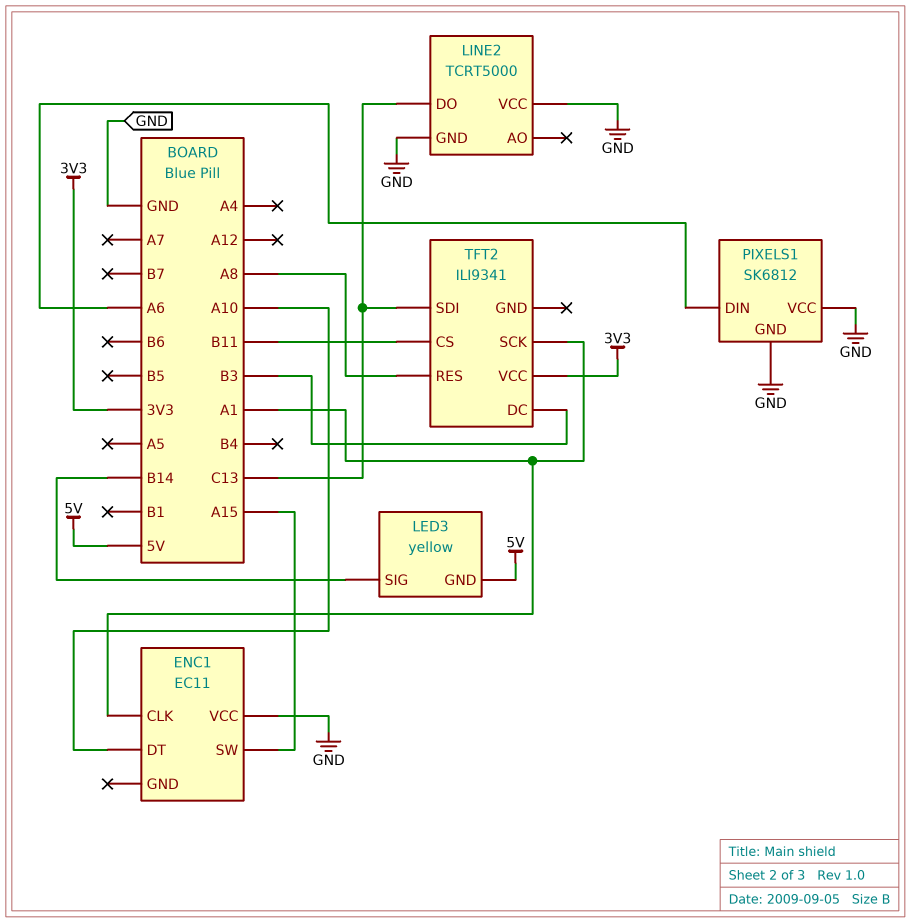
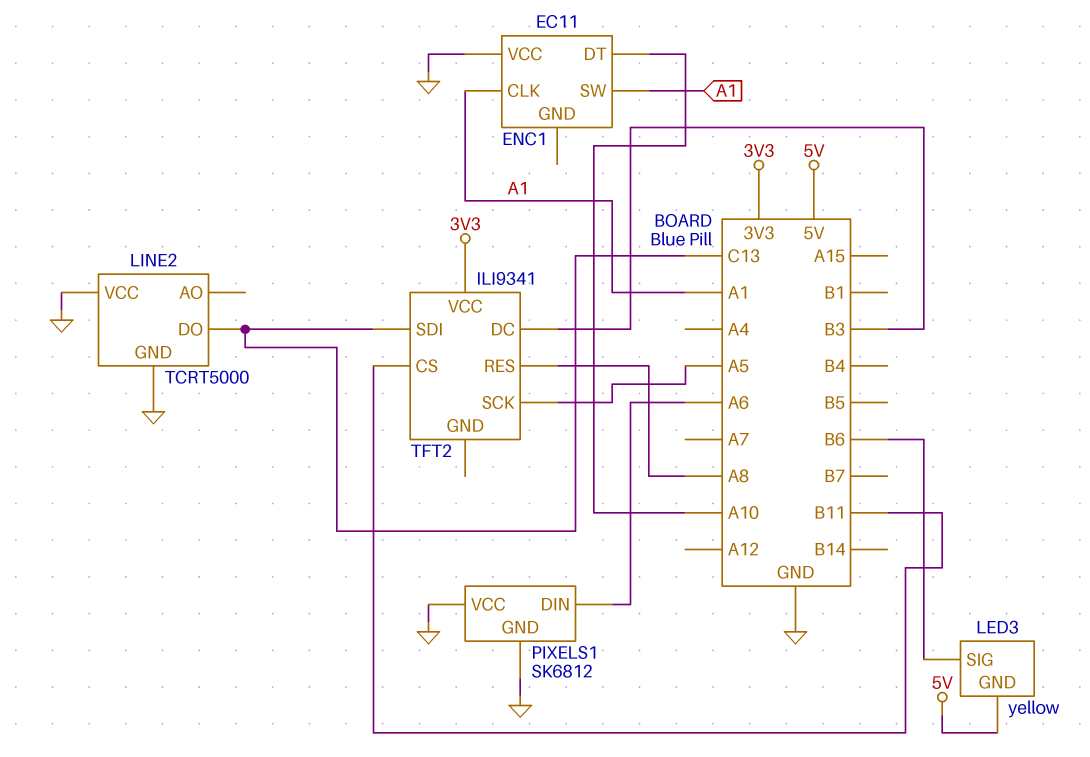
ENC1 pin SW: A15 -> A1
LED3 pin SIG: B14 -> B6
TFT2 pin SCK: A1 -> A5

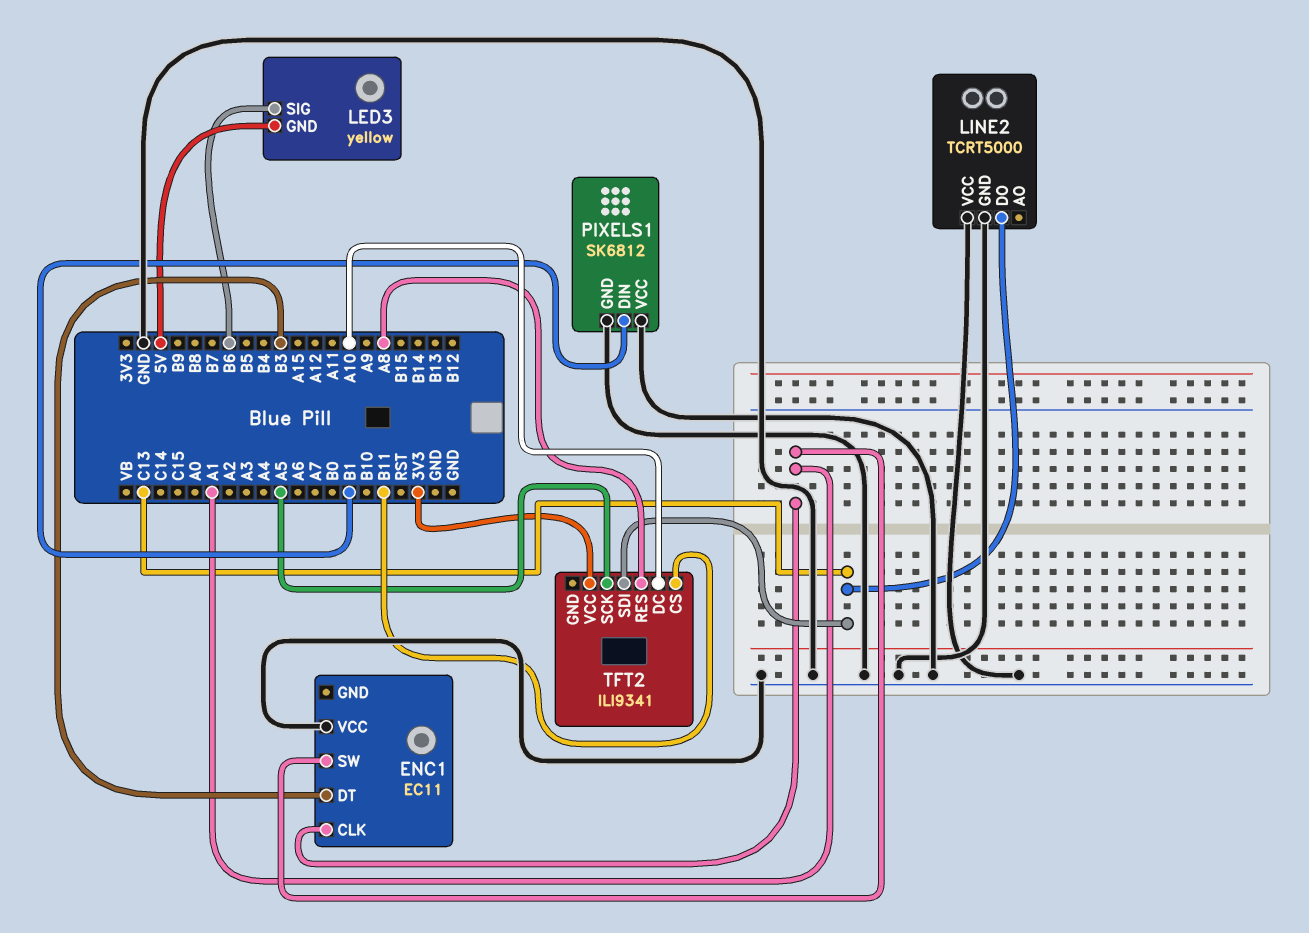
ENC1 pin DT: A10 -> B3
PIXELS1 pin DIN: A6 -> B1
TFT2 pin DC: B3 -> A10

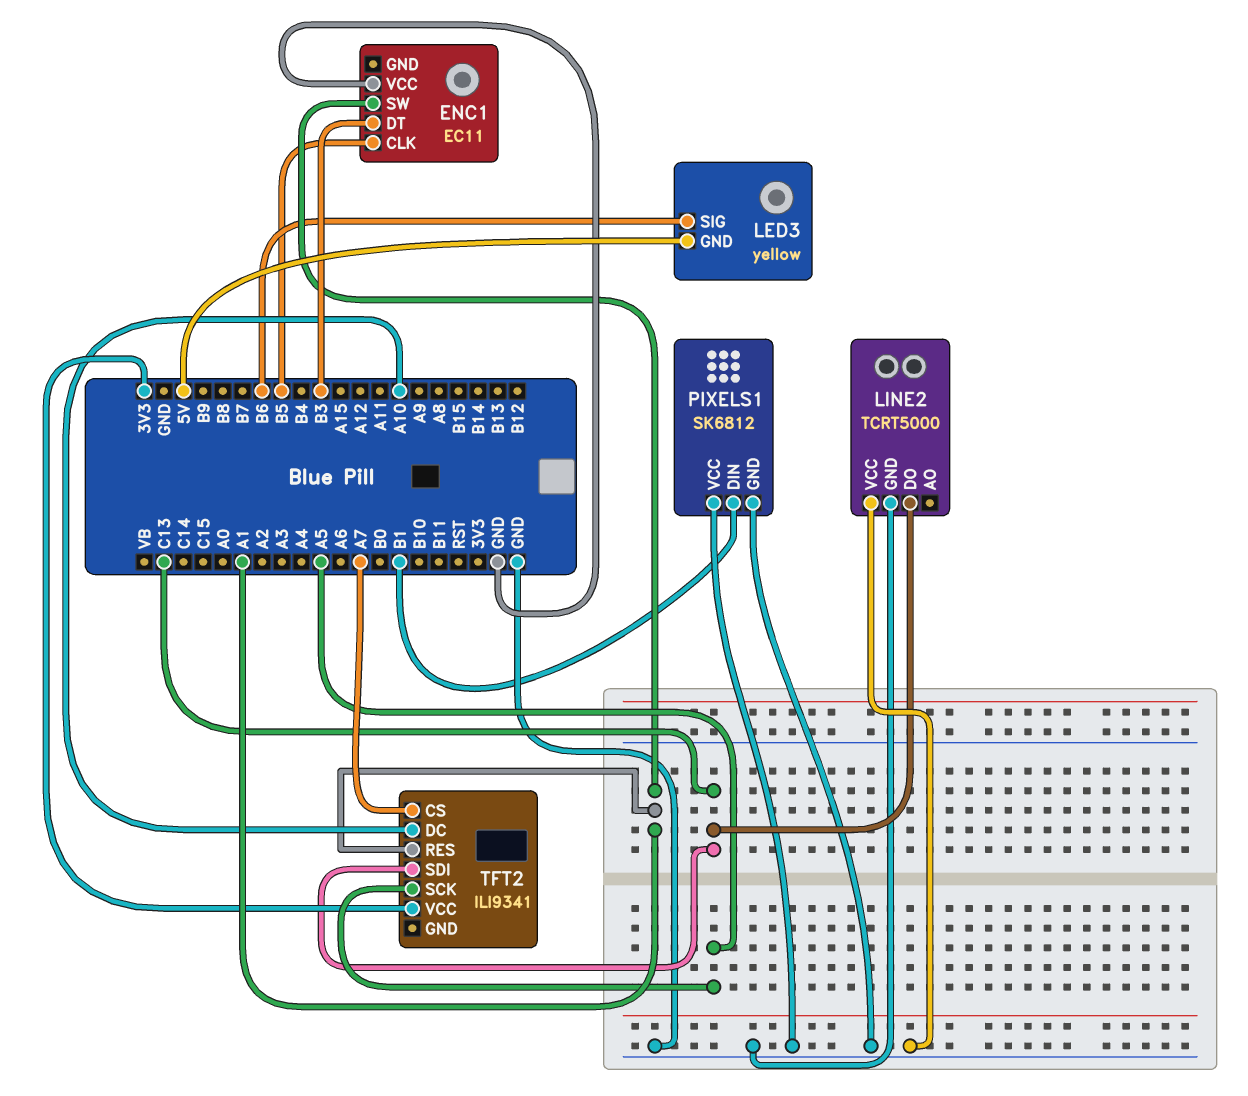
ENC1 pin CLK: A1 -> B5
TFT2 pin CS: B11 -> A7
TFT2 pin RES: A8 -> A1

